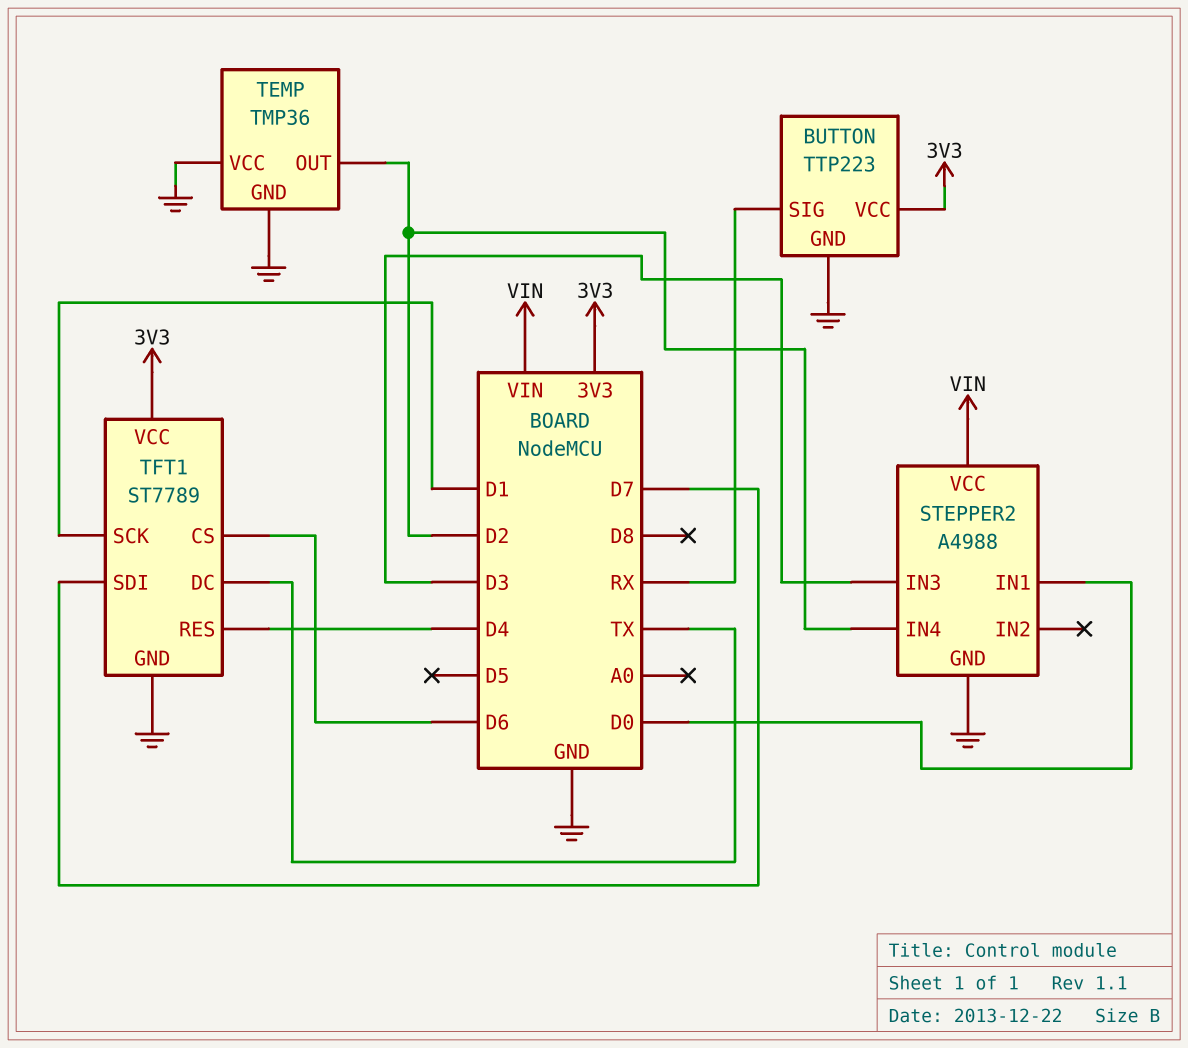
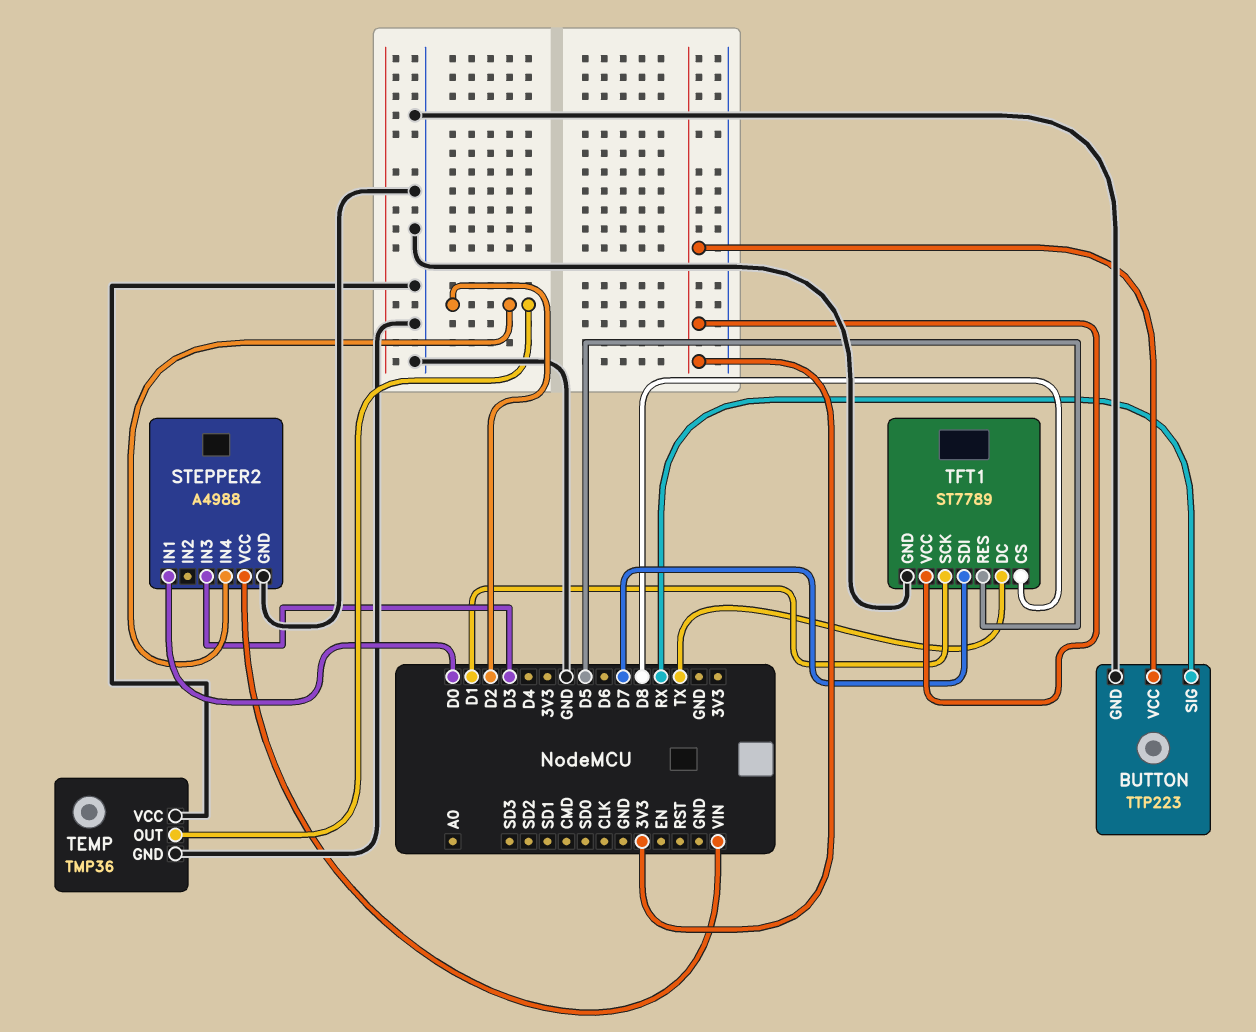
TFT1 pin CS: D6 -> D8
TFT1 pin RES: D4 -> D5

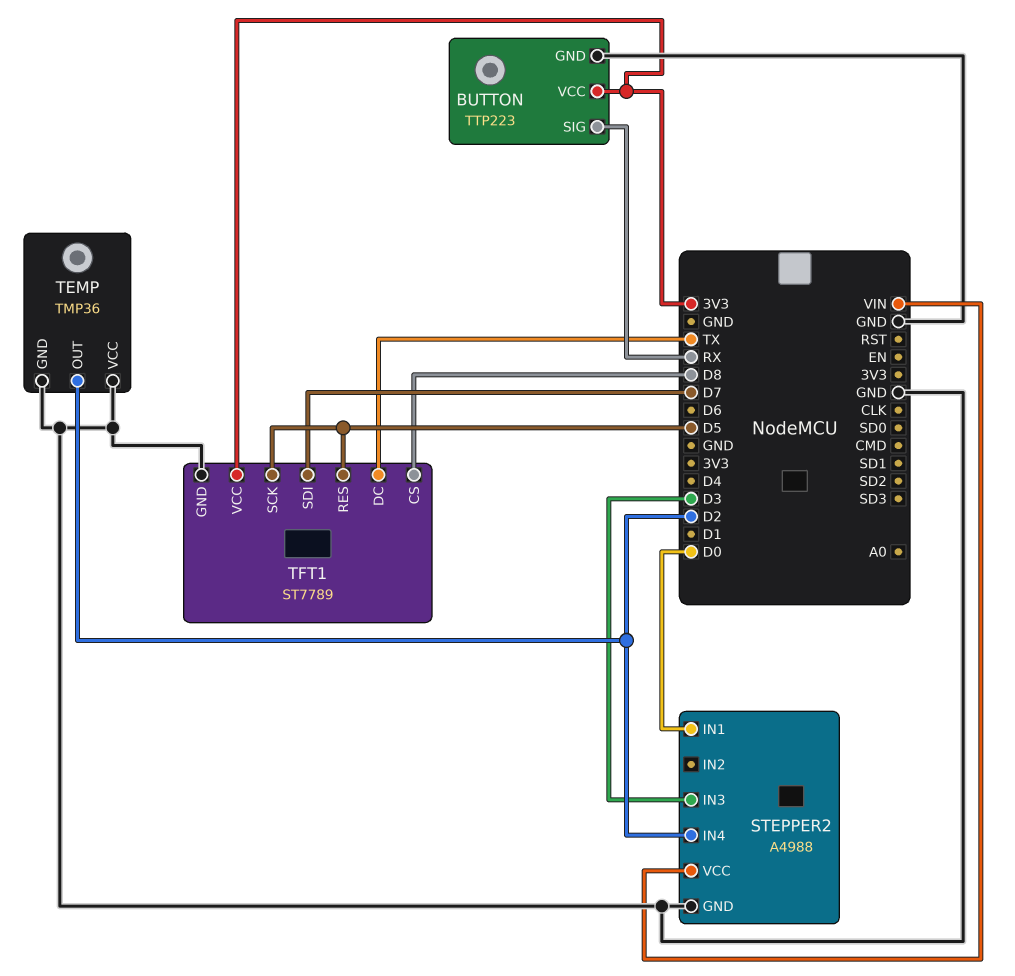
TFT1 pin SCK: D1 -> D5

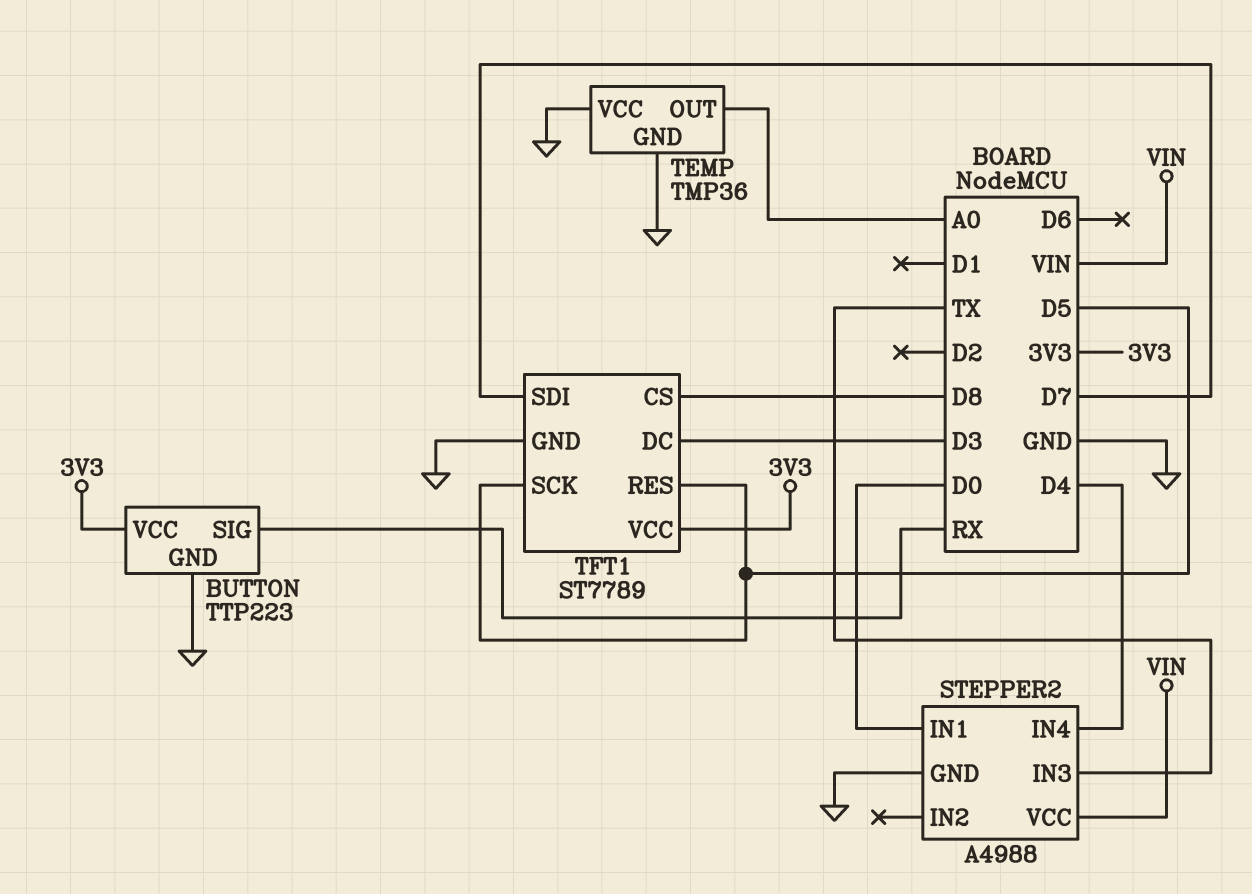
STEPPER2 pin IN3: D3 -> TX
STEPPER2 pin IN4: D2 -> D4
TEMP pin OUT: D2 -> A0
TFT1 pin DC: TX -> D3

